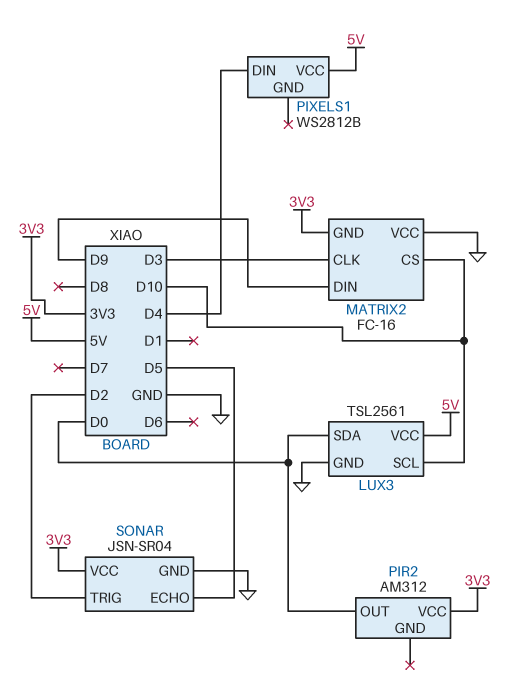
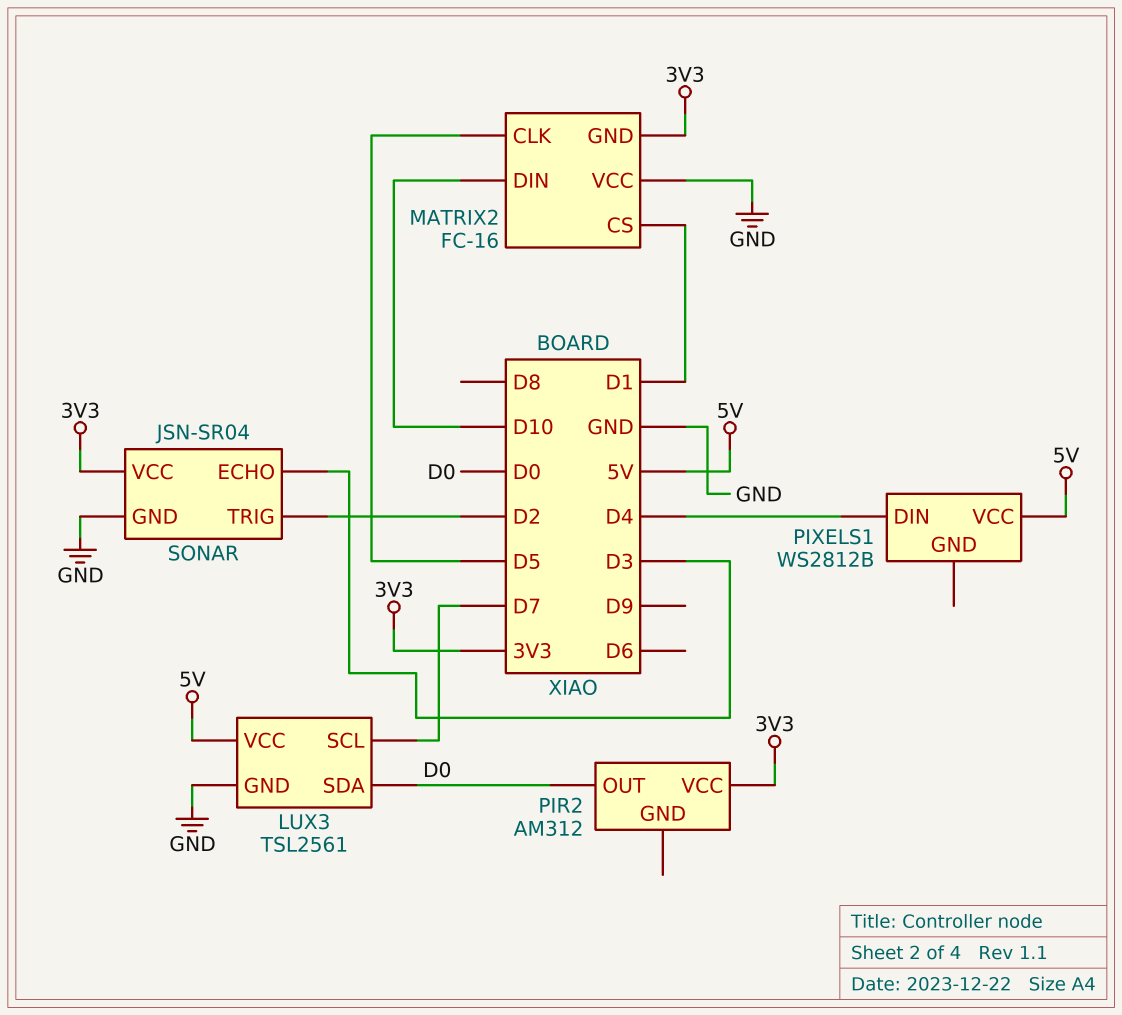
LUX3 pin SCL: D10 -> D7
MATRIX2 pin CLK: D3 -> D5
MATRIX2 pin CS: D10 -> D1
MATRIX2 pin DIN: D9 -> D10
SONAR pin ECHO: D5 -> D3

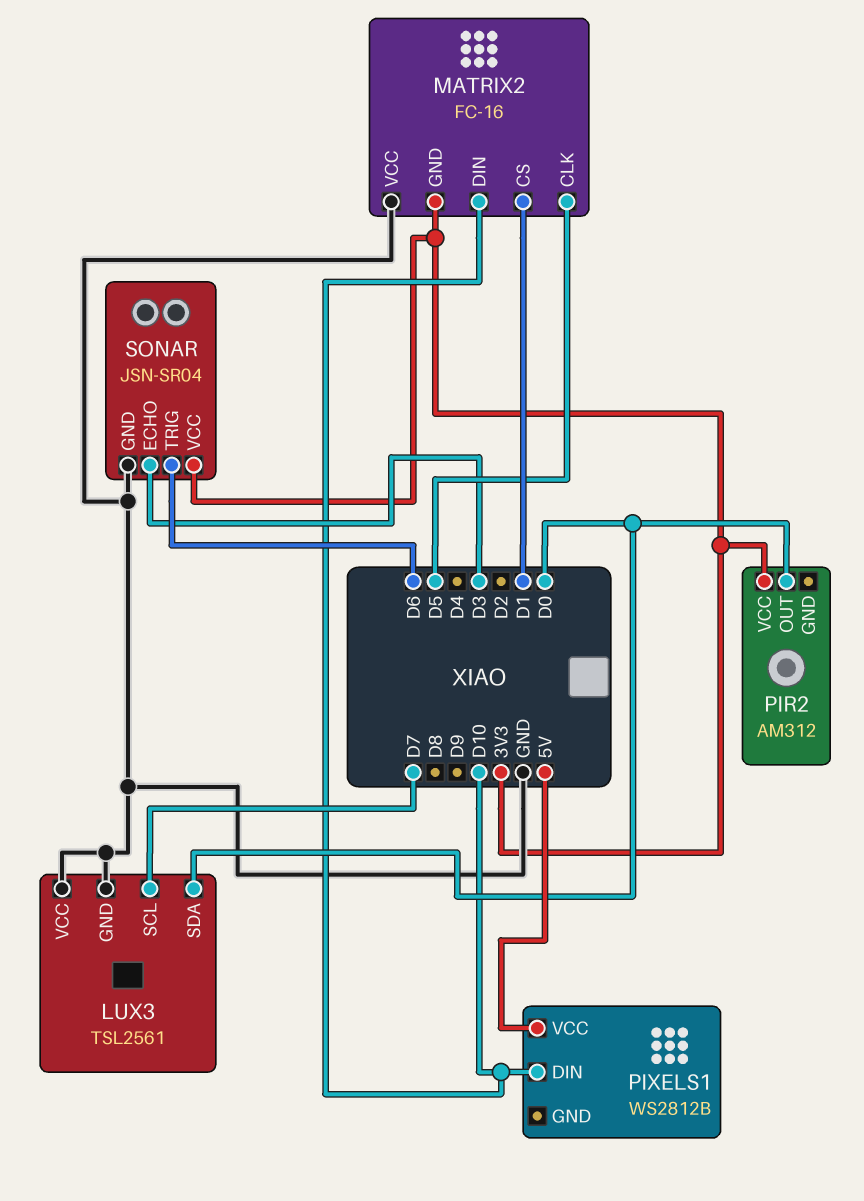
LUX3 pin VCC: 5V -> GND
PIXELS1 pin DIN: D4 -> D10
SONAR pin TRIG: D2 -> D6

